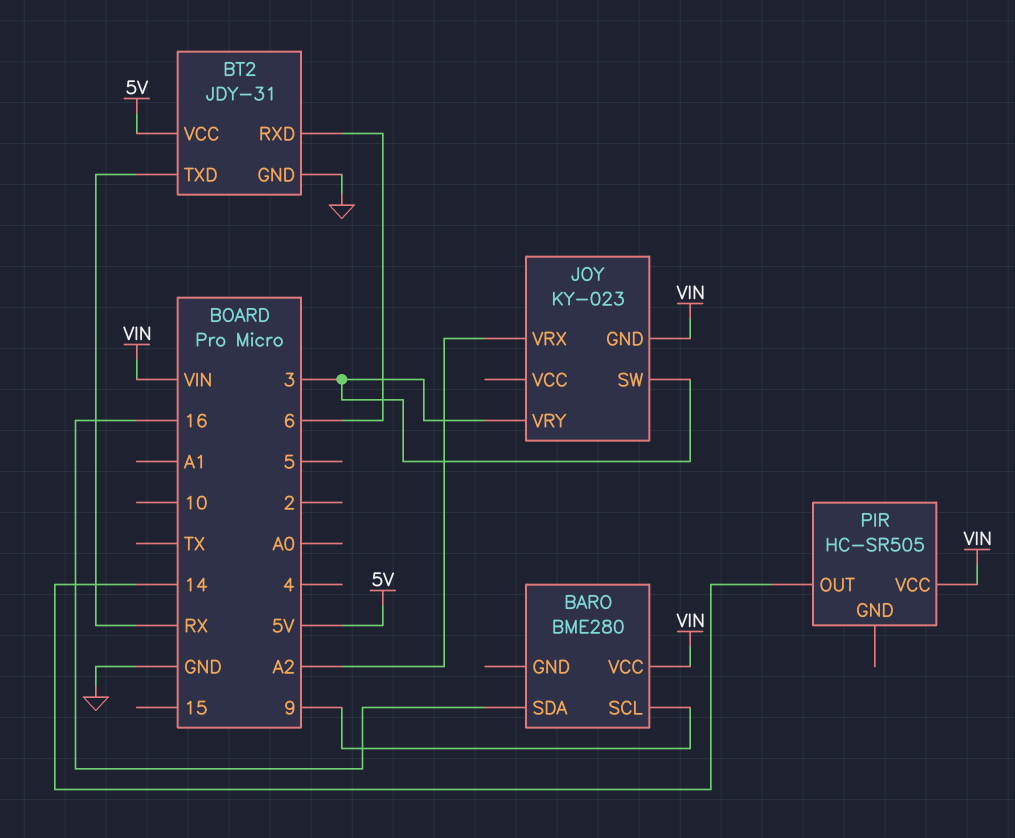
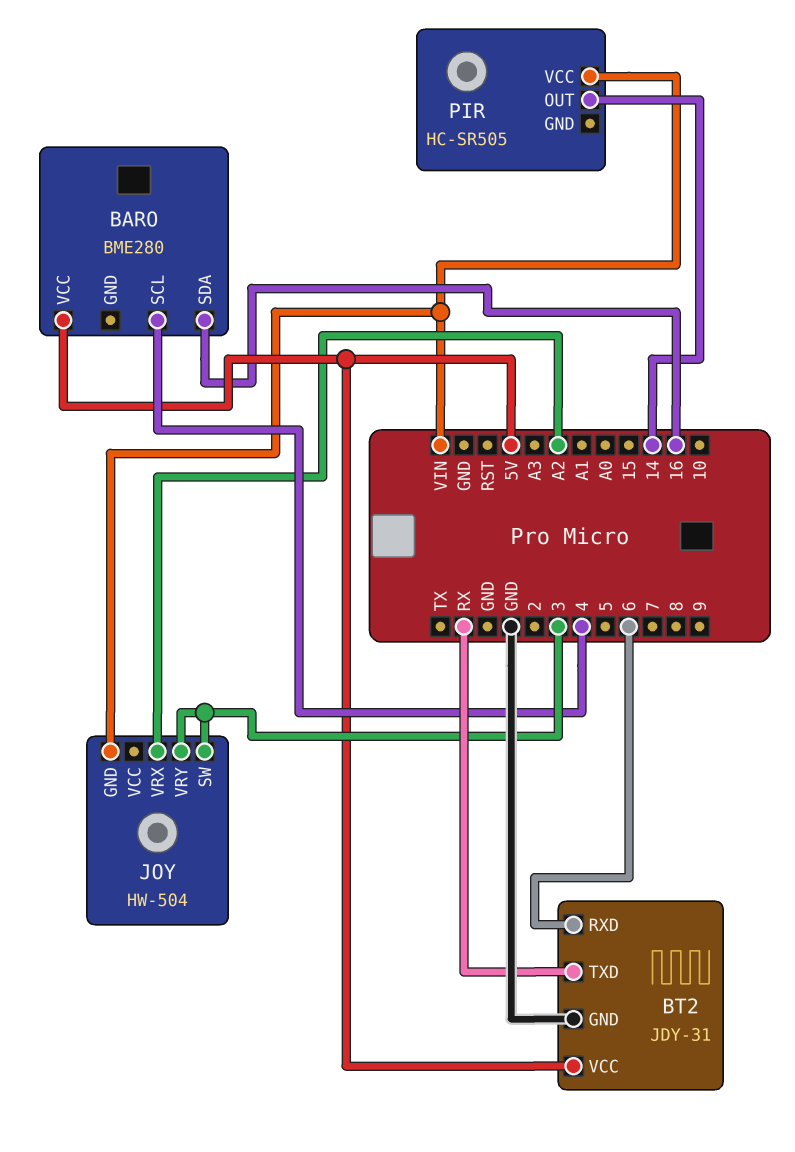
BARO pin SCL: 9 -> 4
BARO pin VCC: VIN -> 5V
JOY: KY-023 -> HW-504

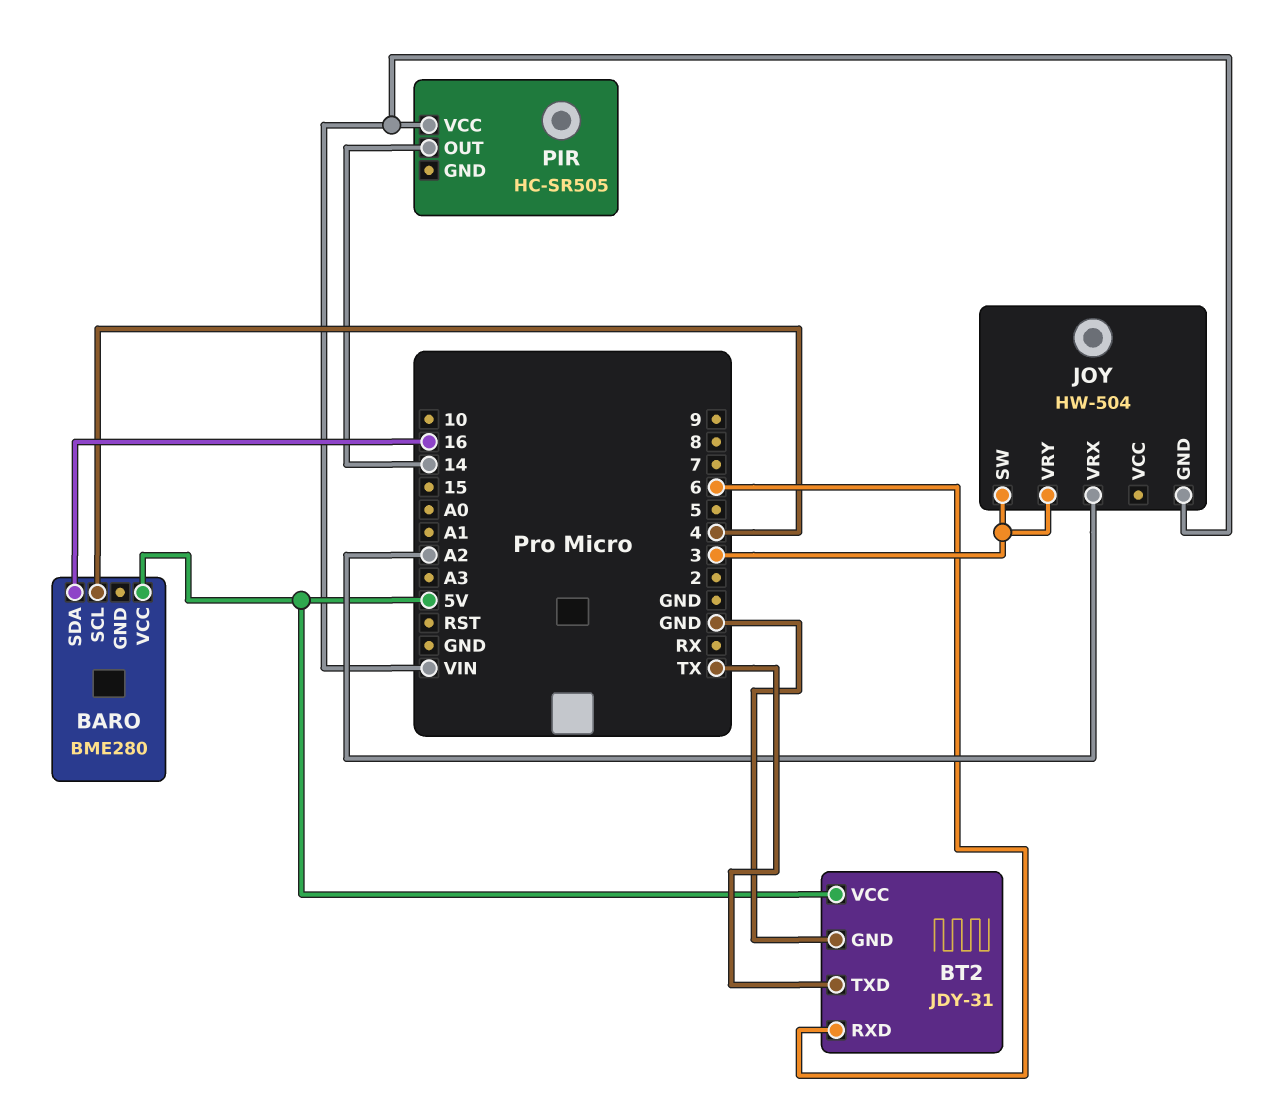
BT2 pin TXD: RX -> TX

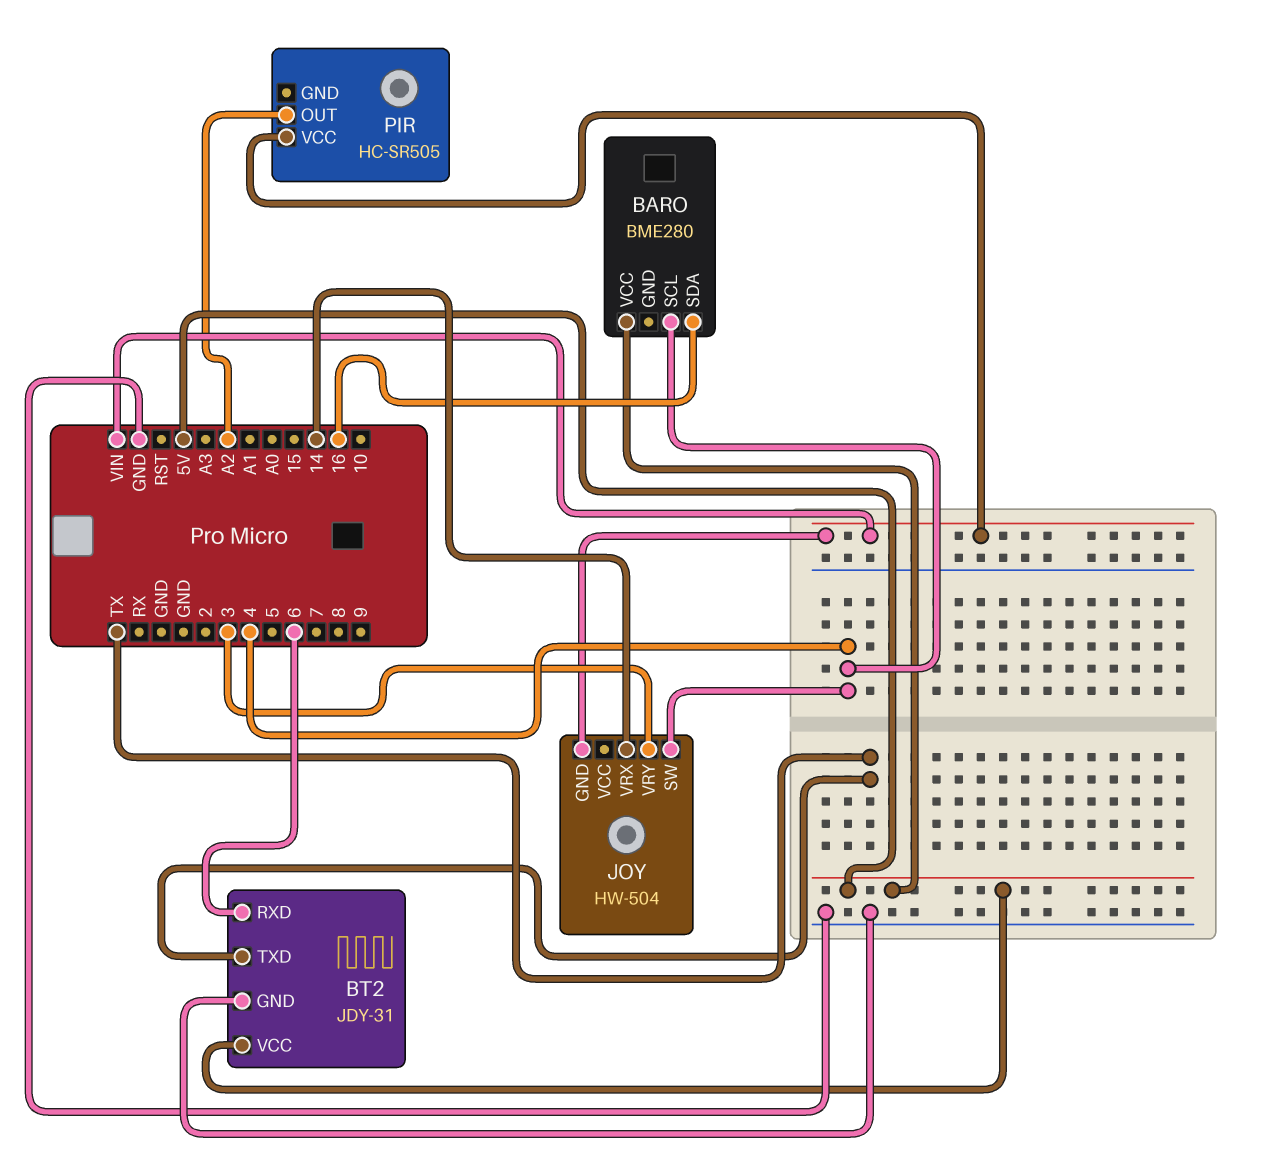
JOY pin SW: 3 -> 4
JOY pin VRX: A2 -> 14
PIR pin OUT: 14 -> A2

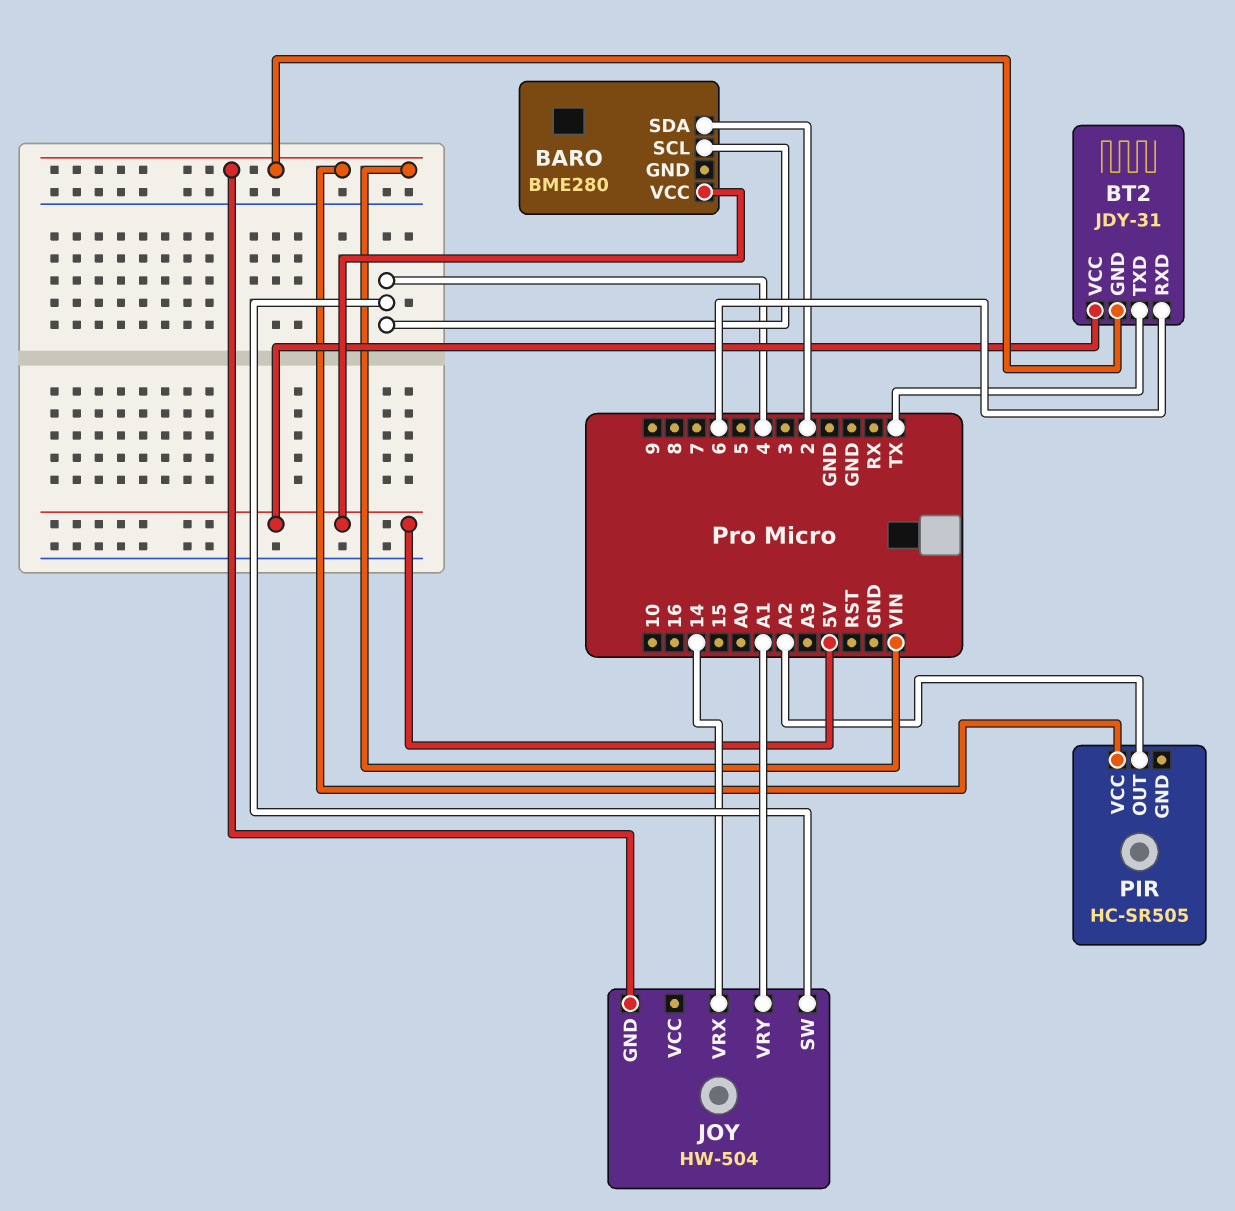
BARO pin SDA: 16 -> 2
BT2 pin GND: GND -> VIN
JOY pin VRY: 3 -> A1

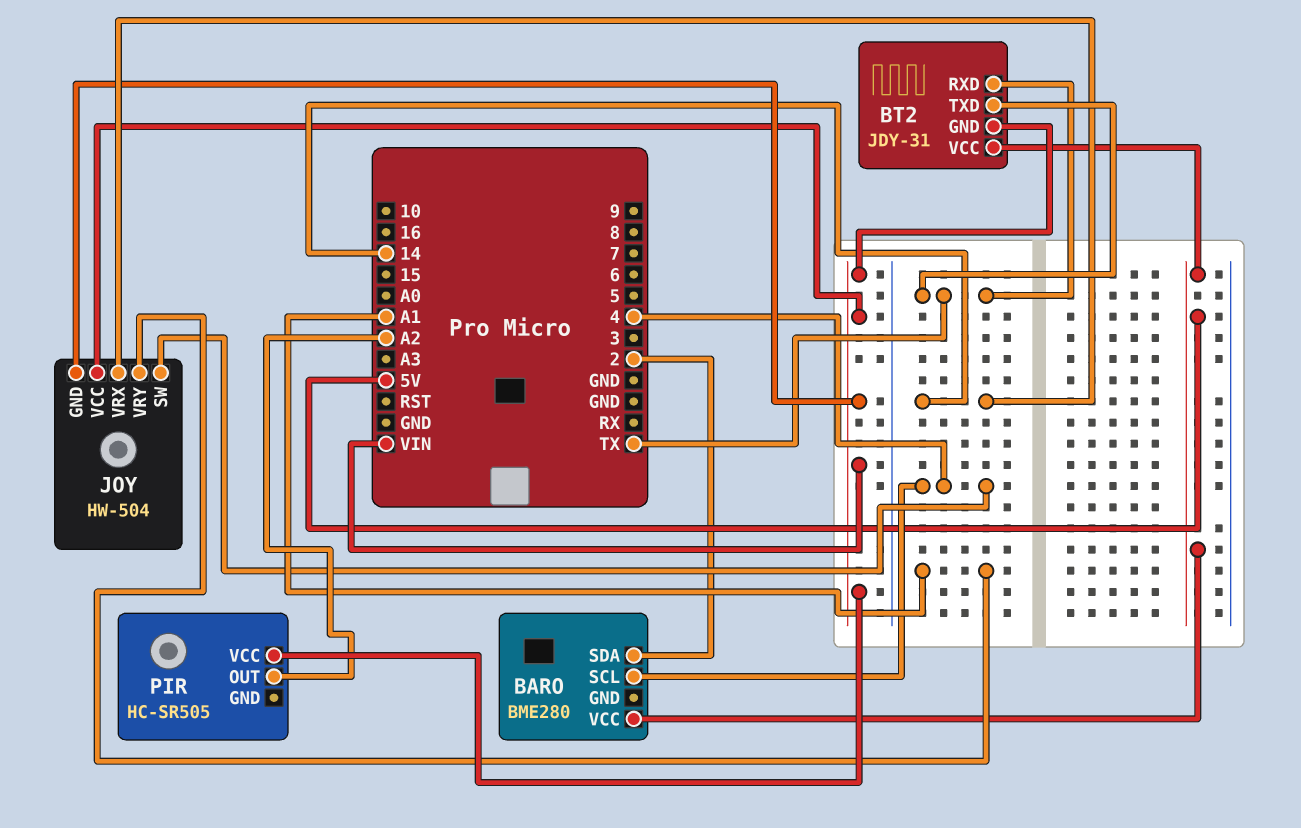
BT2 pin RXD: 6 -> TX
JOY pin VCC: none -> VIN

